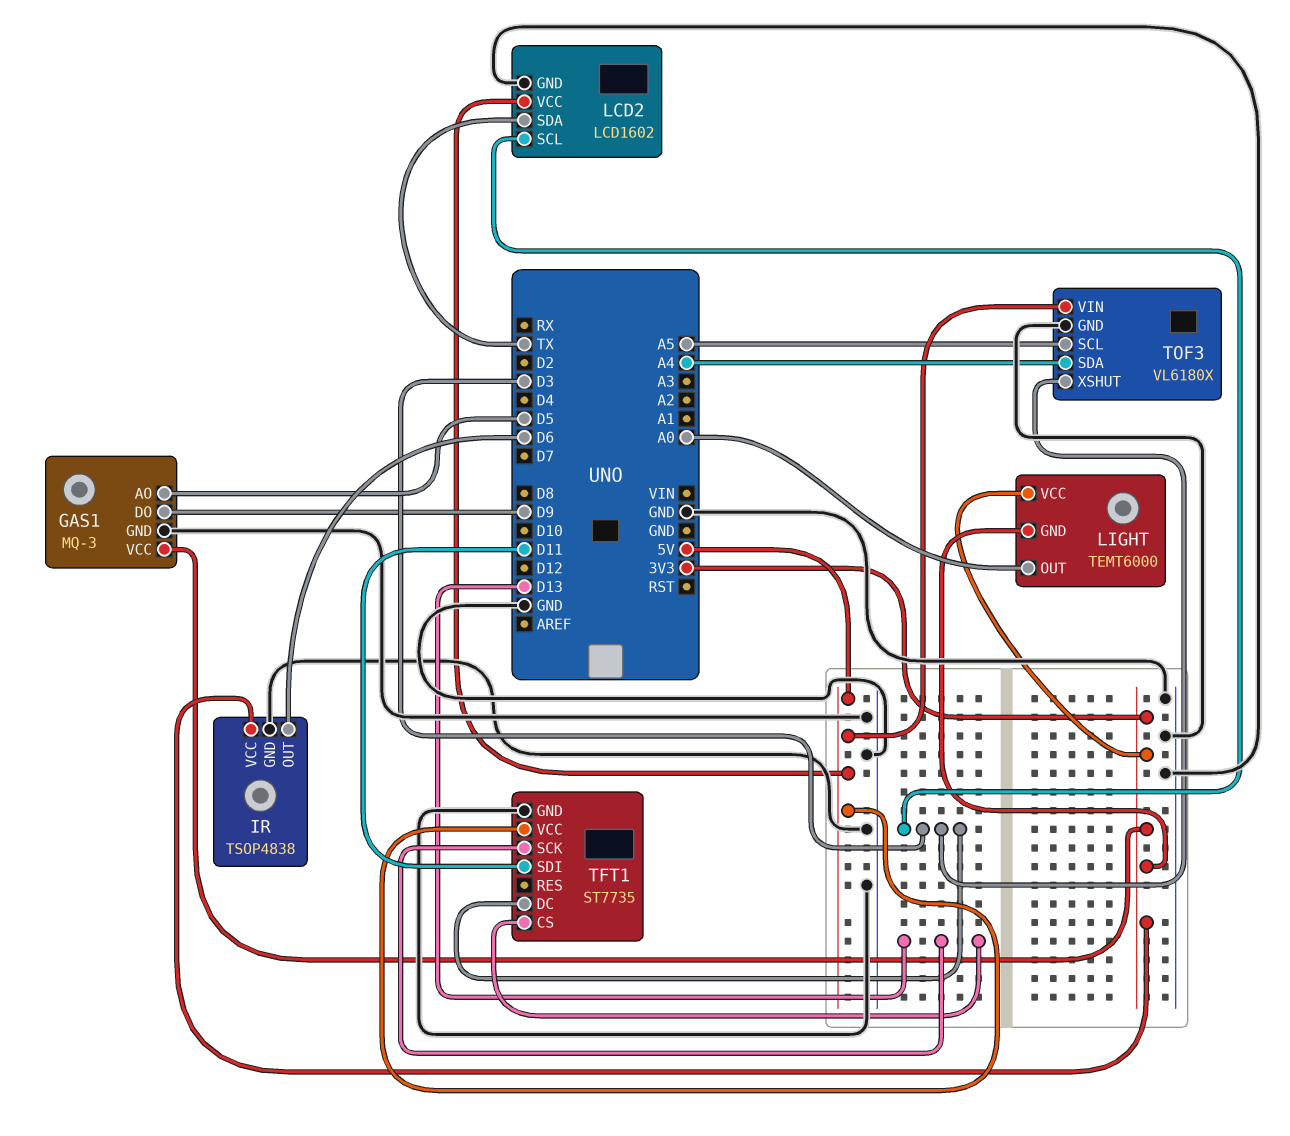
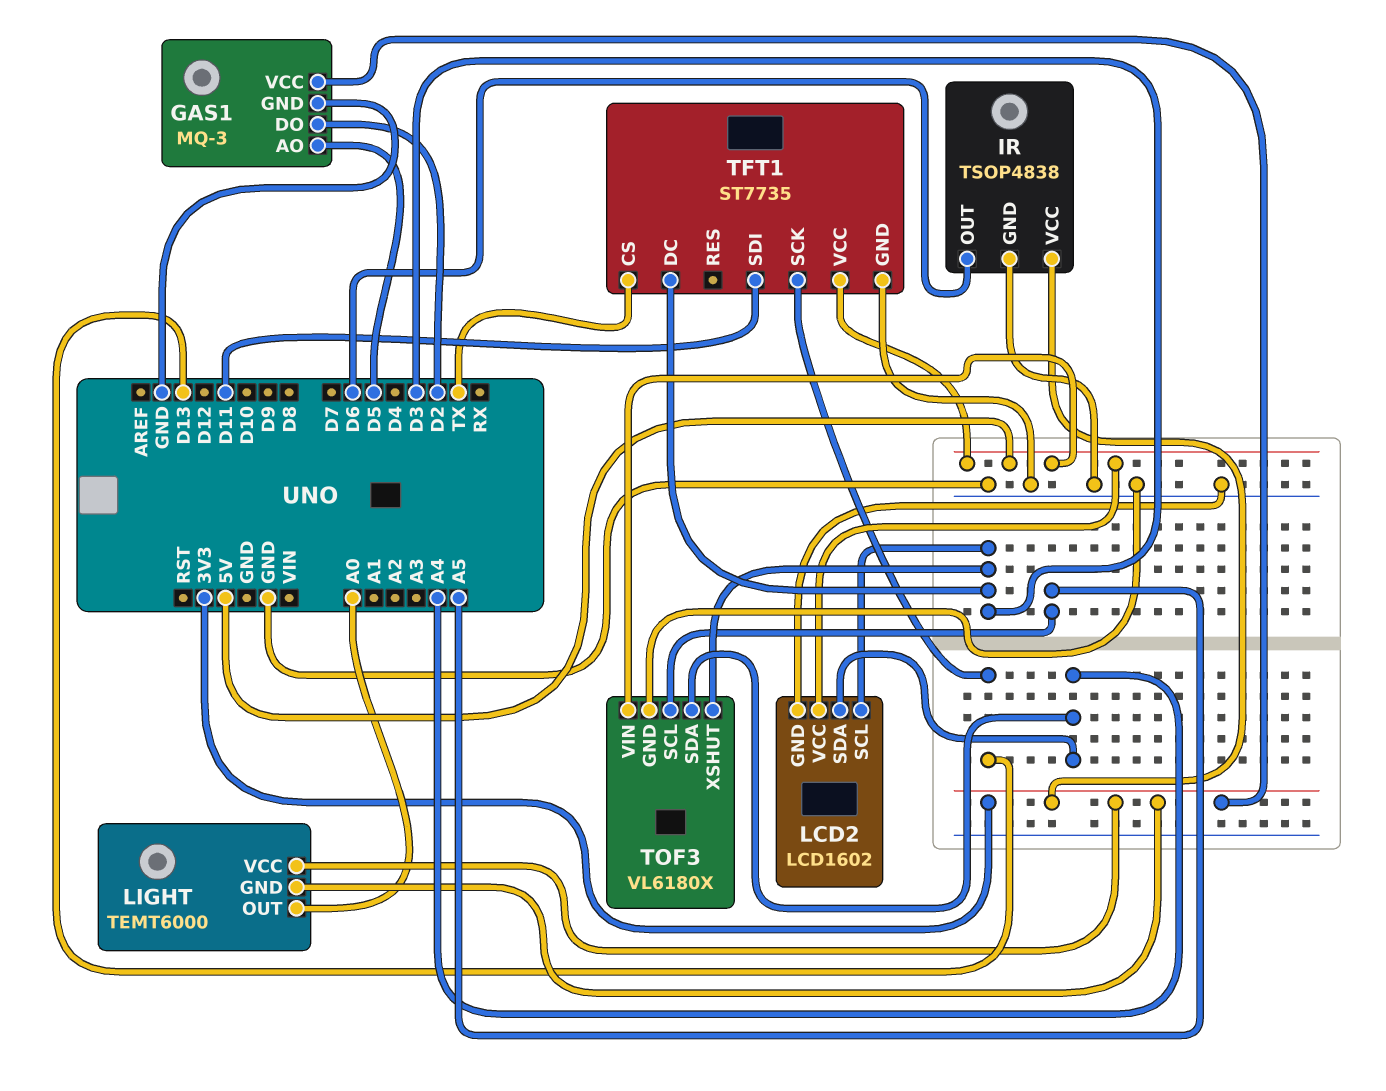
GAS1 pin DO: D9 -> D2
LCD2 pin SDA: TX -> A4
TFT1 pin CS: D13 -> TX

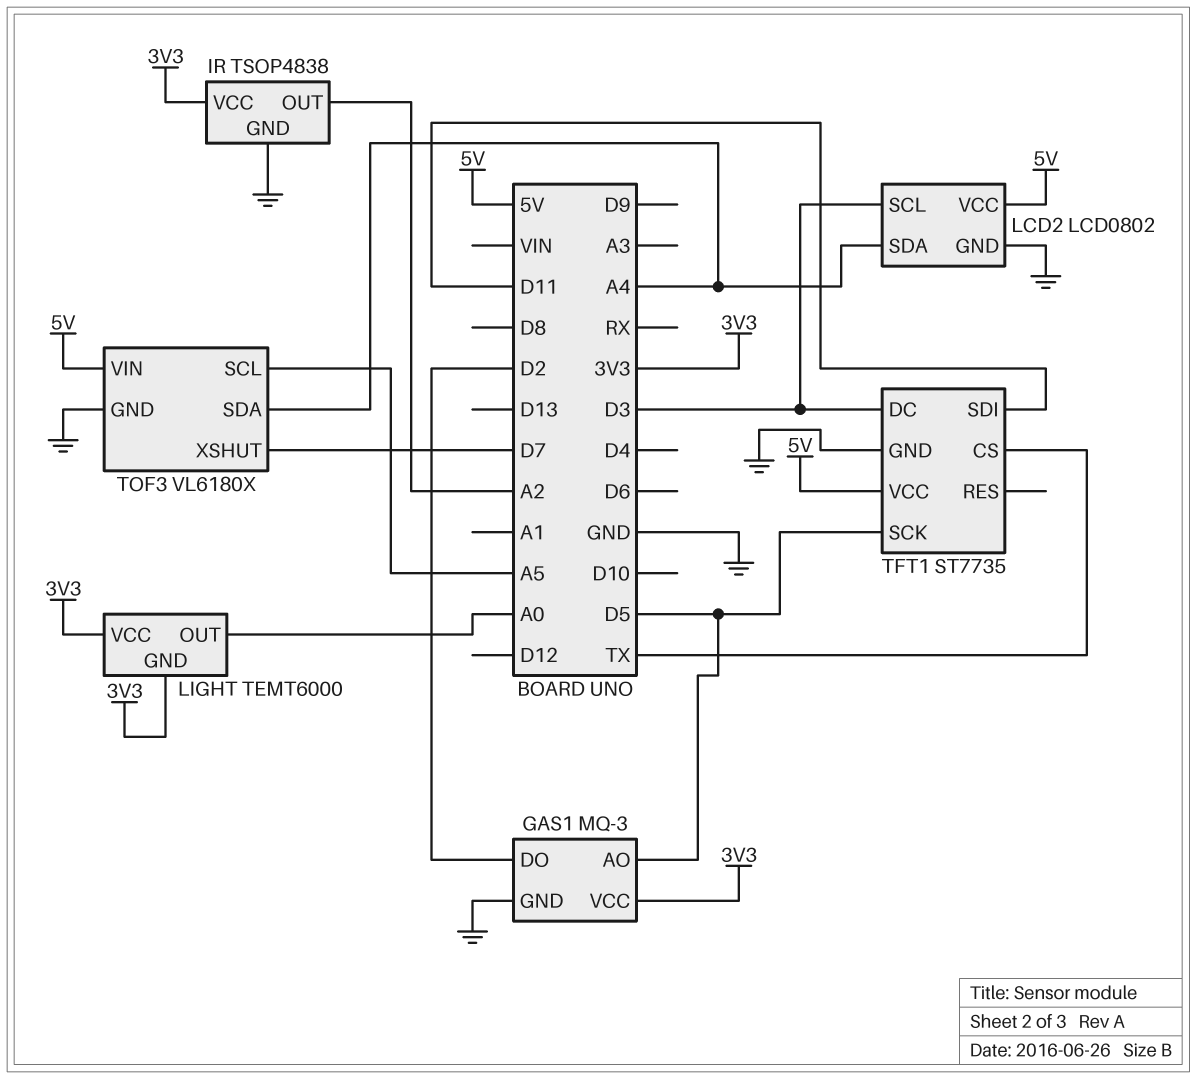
IR pin OUT: D6 -> A2
LCD2: LCD1602 -> LCD0802
TFT1 pin SCK: D13 -> D5
TOF3 pin XSHUT: D3 -> D7

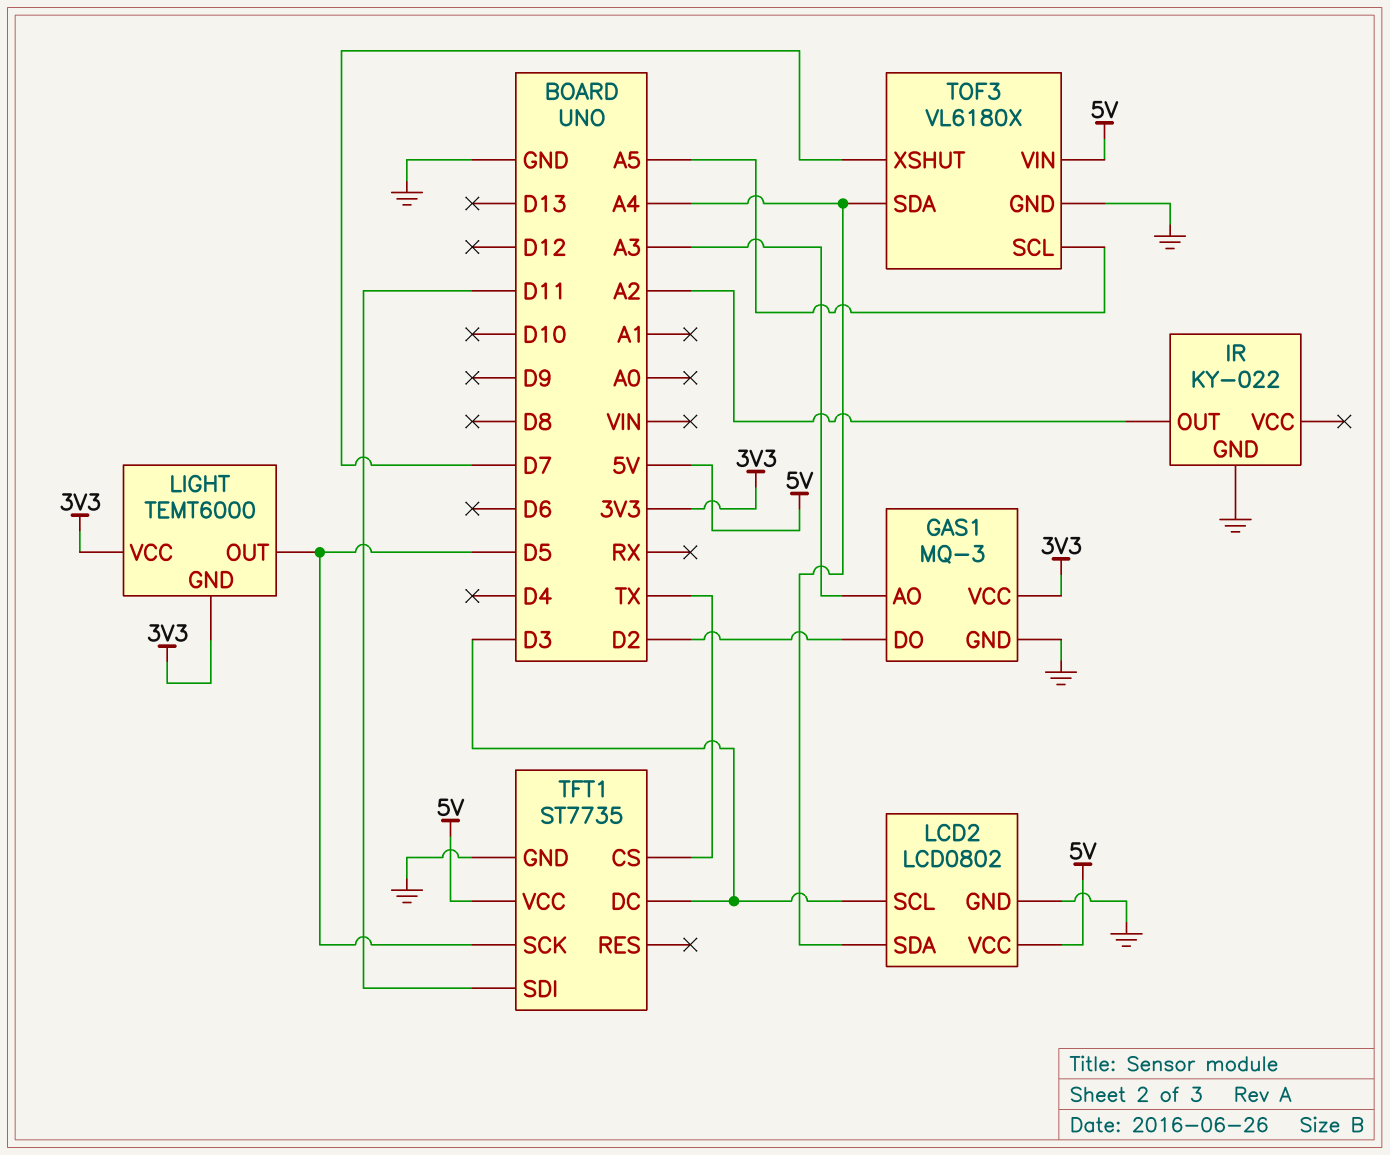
GAS1 pin AO: D5 -> A3
IR: TSOP4838 -> KY-022
IR pin VCC: 3V3 -> none
LIGHT pin OUT: A0 -> D5

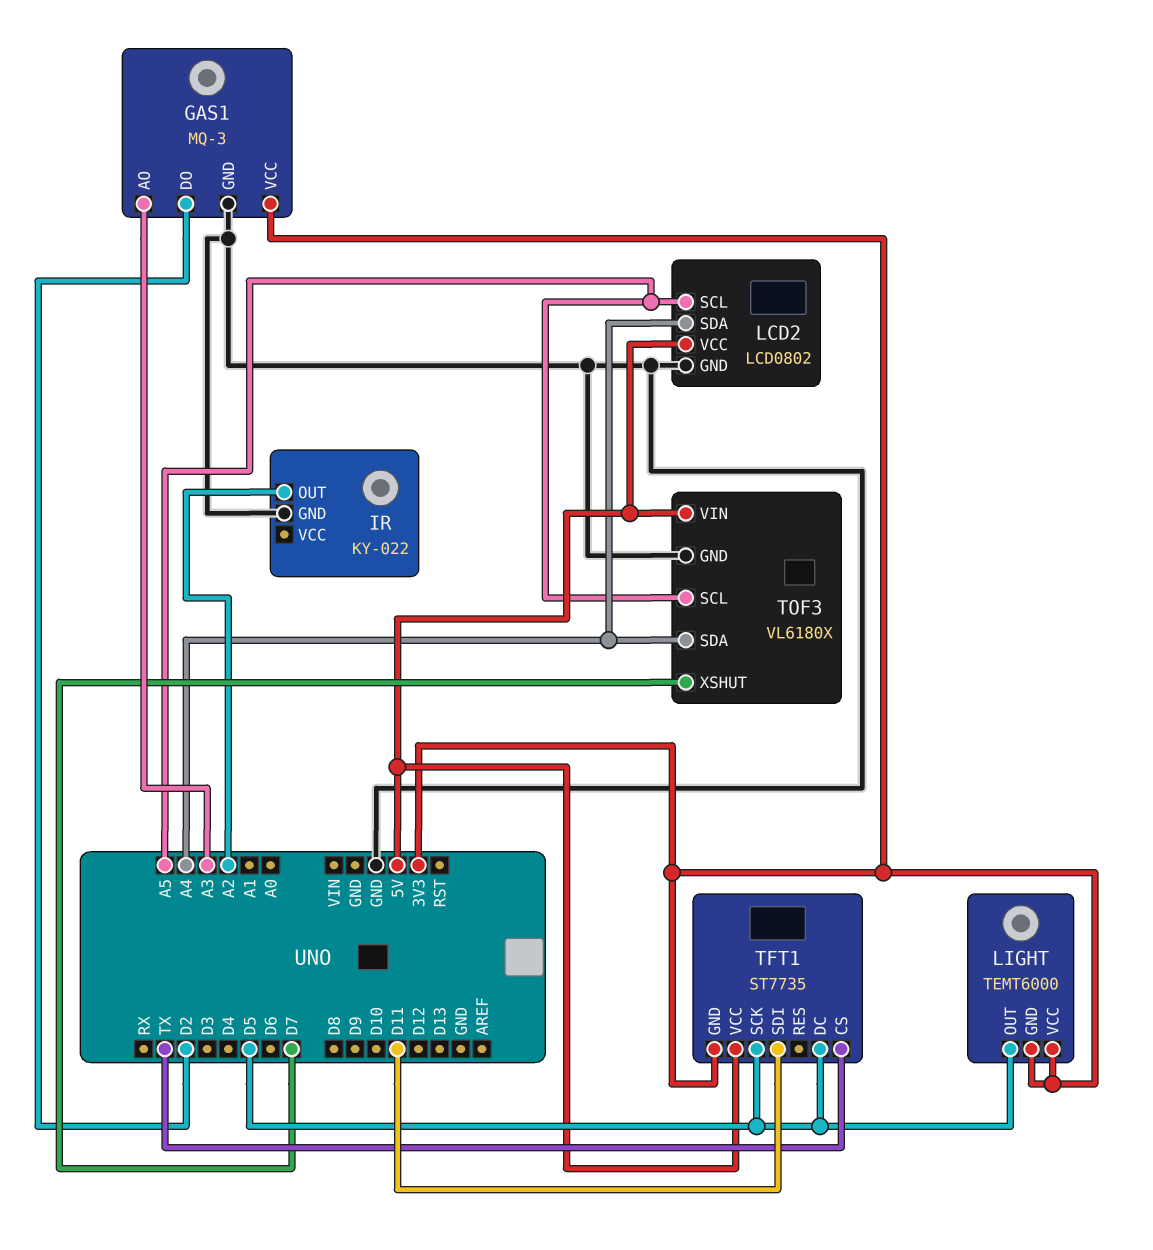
LCD2 pin SCL: D3 -> A5
TFT1 pin DC: D3 -> D5
TFT1 pin GND: GND -> 3V3

